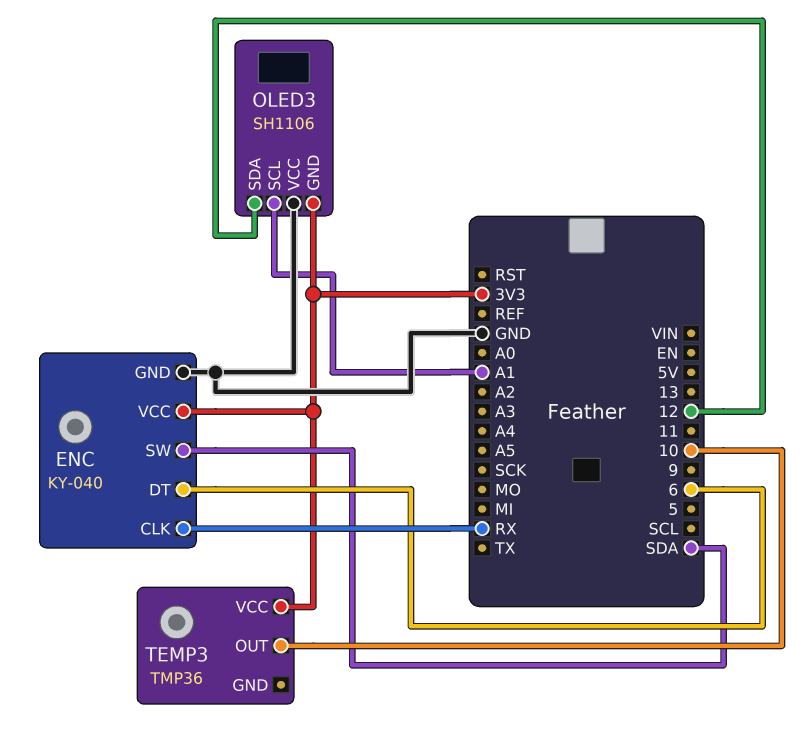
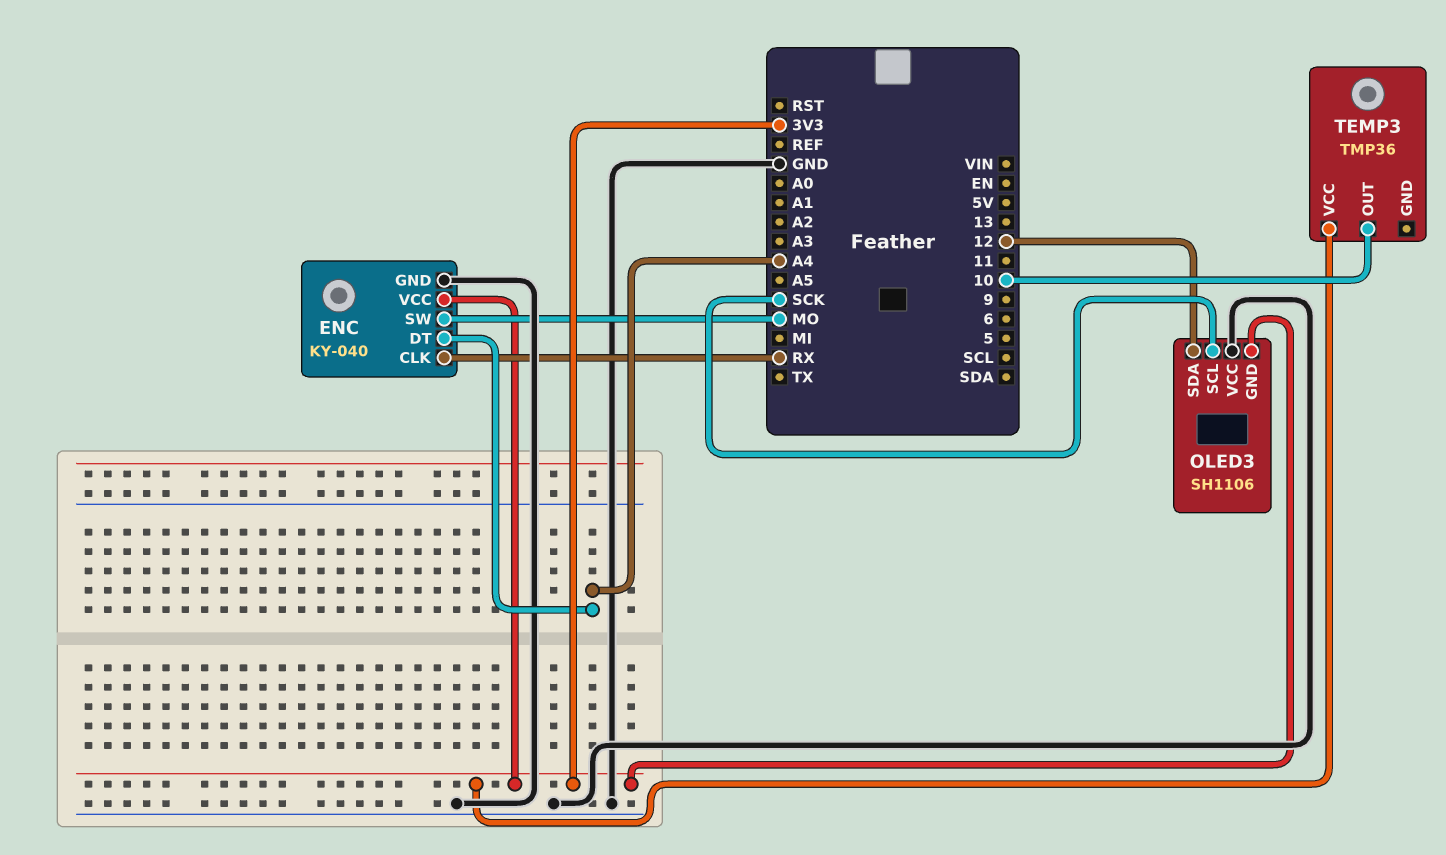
ENC pin DT: 6 -> A4
ENC pin SW: SDA -> MO
OLED3 pin SCL: A1 -> SCK

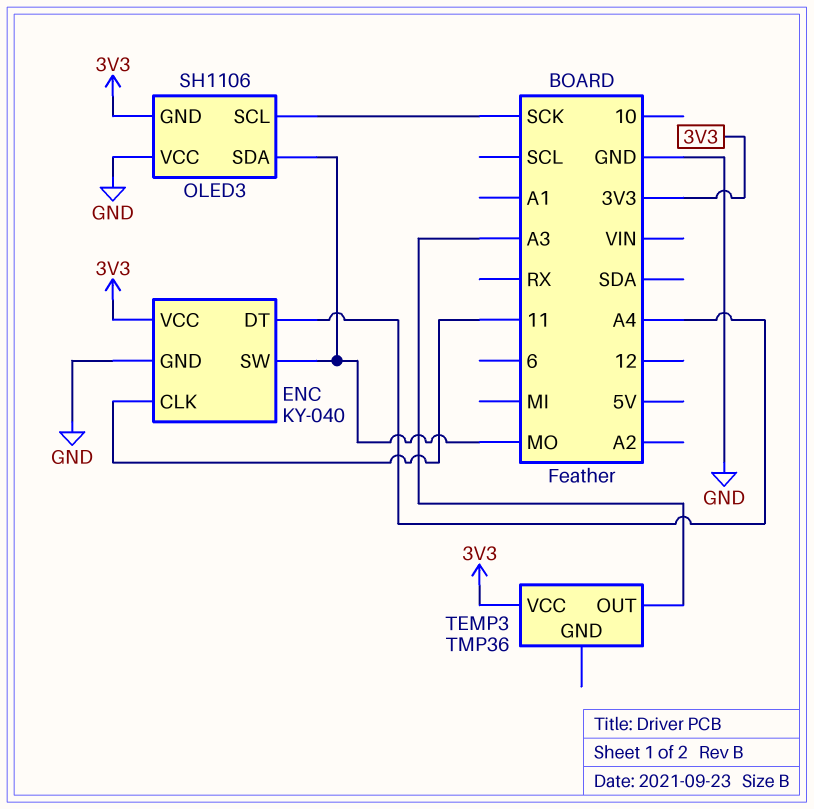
ENC pin CLK: RX -> 11
OLED3 pin SDA: 12 -> MO
TEMP3 pin OUT: 10 -> A3

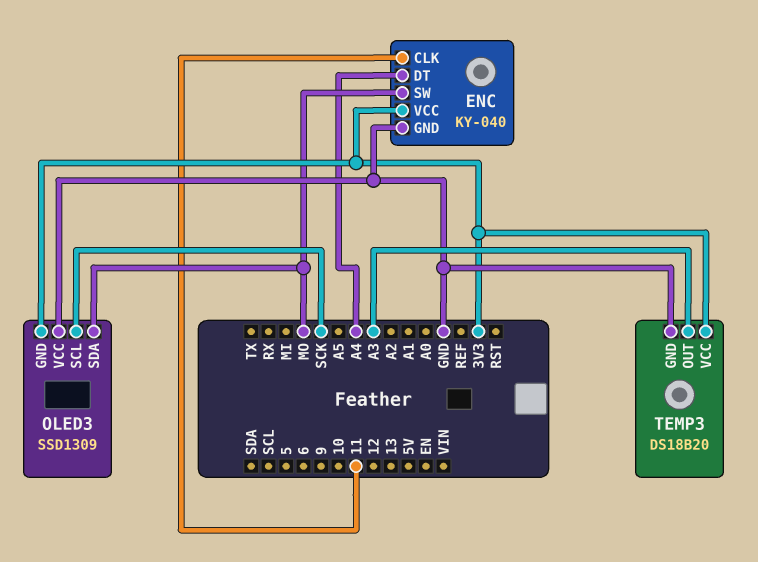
OLED3: SH1106 -> SSD1309
TEMP3: TMP36 -> DS18B20
TEMP3 pin GND: none -> GND

